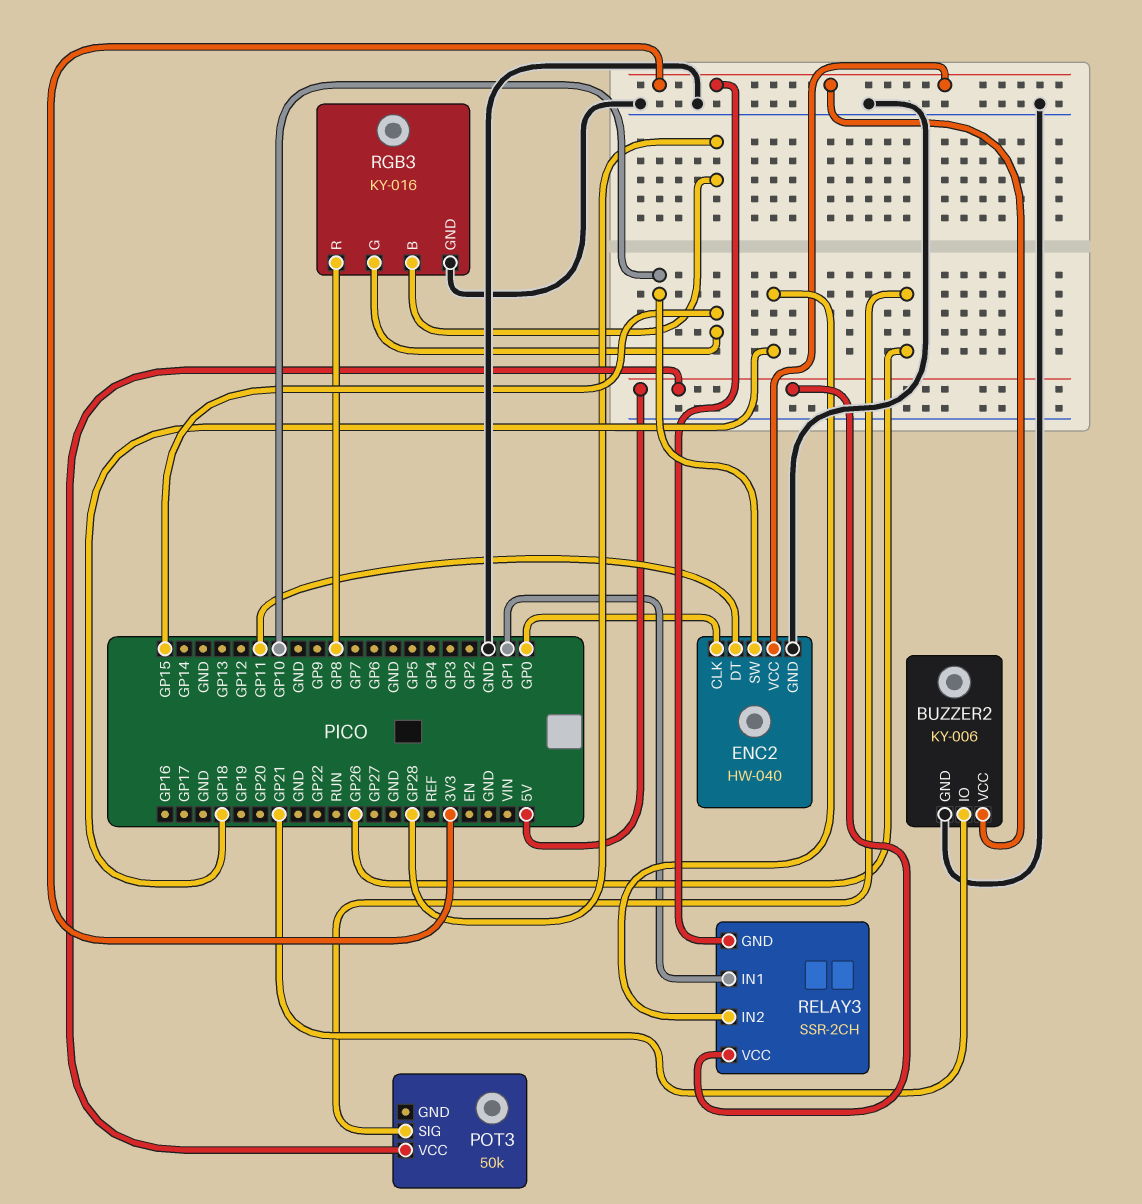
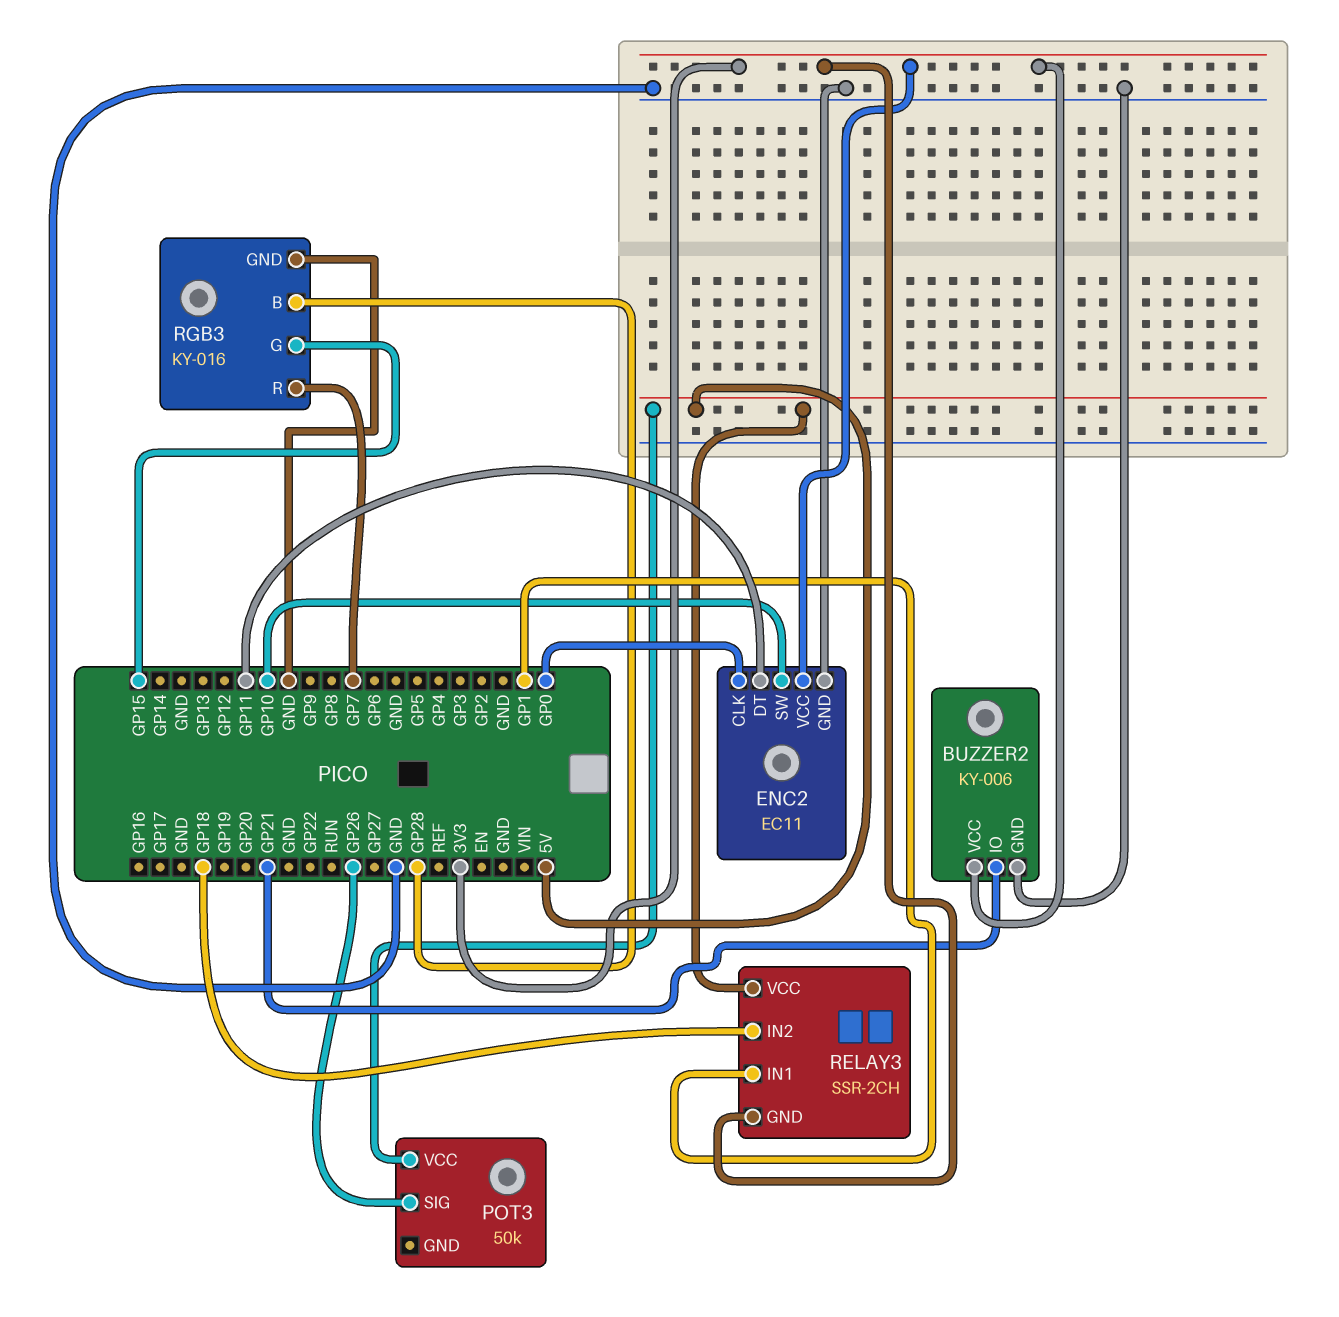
ENC2: HW-040 -> EC11
RGB3 pin R: GP8 -> GP7

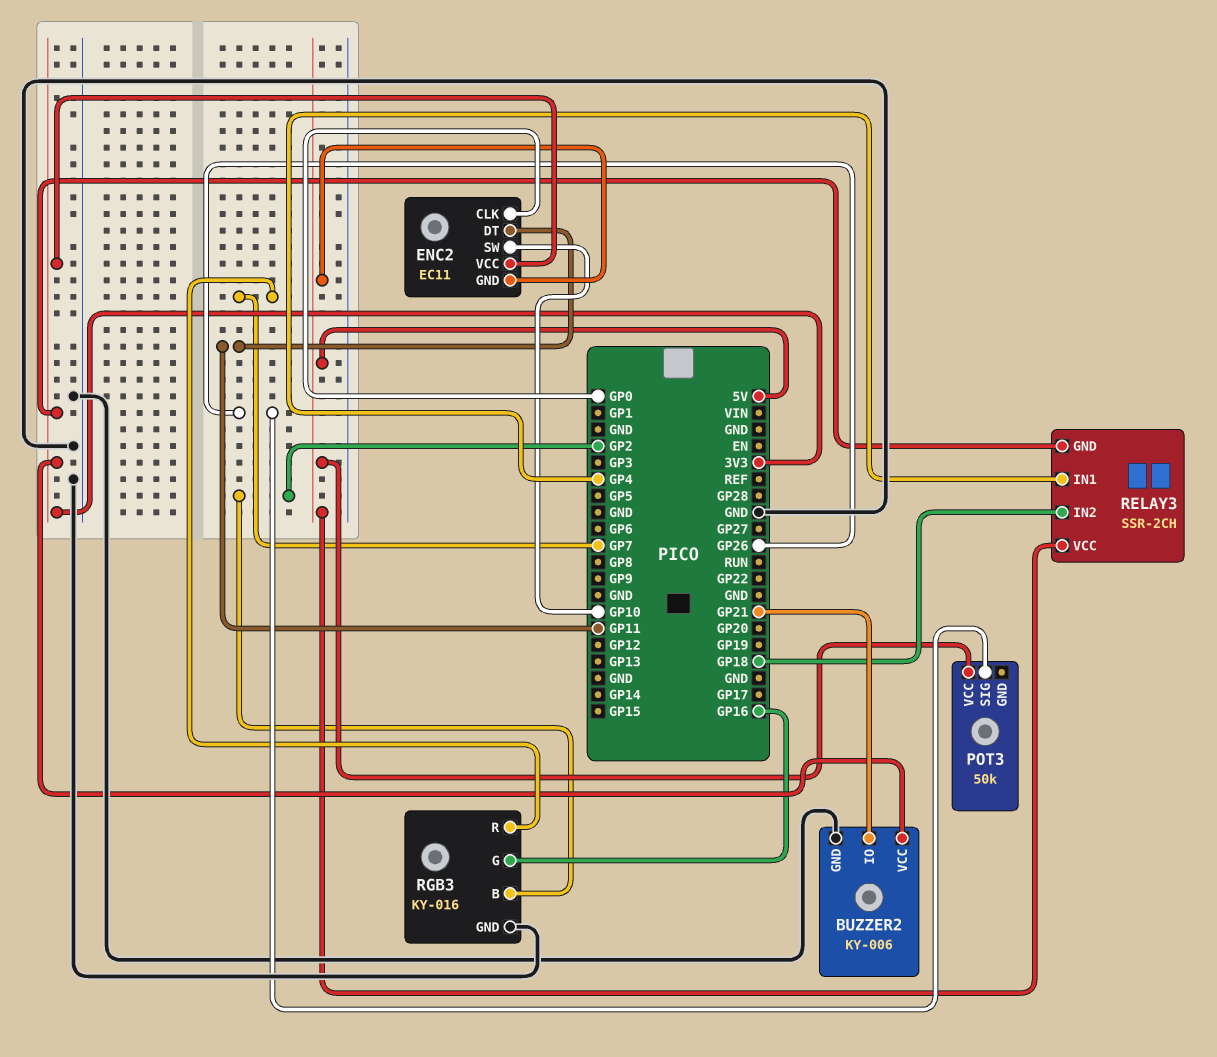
ENC2 pin GND: GND -> 5V
RELAY3 pin IN1: GP1 -> GP4
RGB3 pin B: GP28 -> GP2
RGB3 pin G: GP15 -> GP16

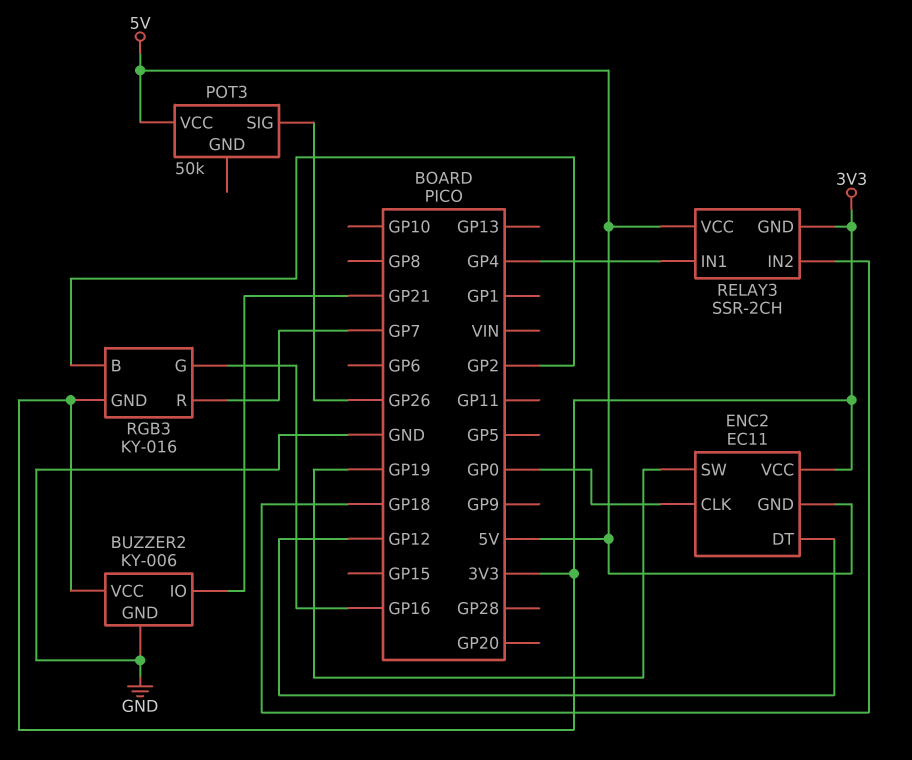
ENC2 pin DT: GP11 -> GP12
ENC2 pin SW: GP10 -> GP19
RGB3 pin GND: GND -> 3V3

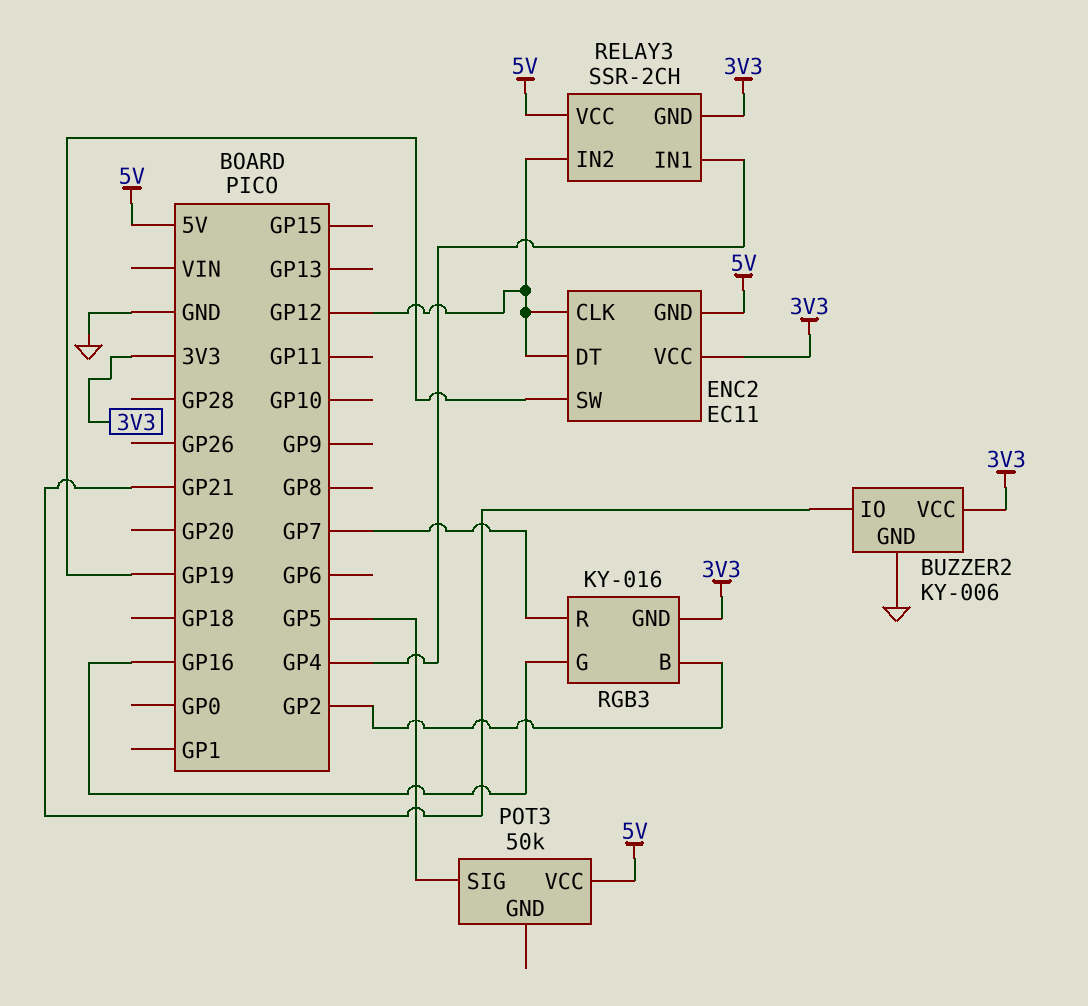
ENC2 pin CLK: GP0 -> GP12
POT3 pin SIG: GP26 -> GP5
RELAY3 pin IN2: GP18 -> GP12

